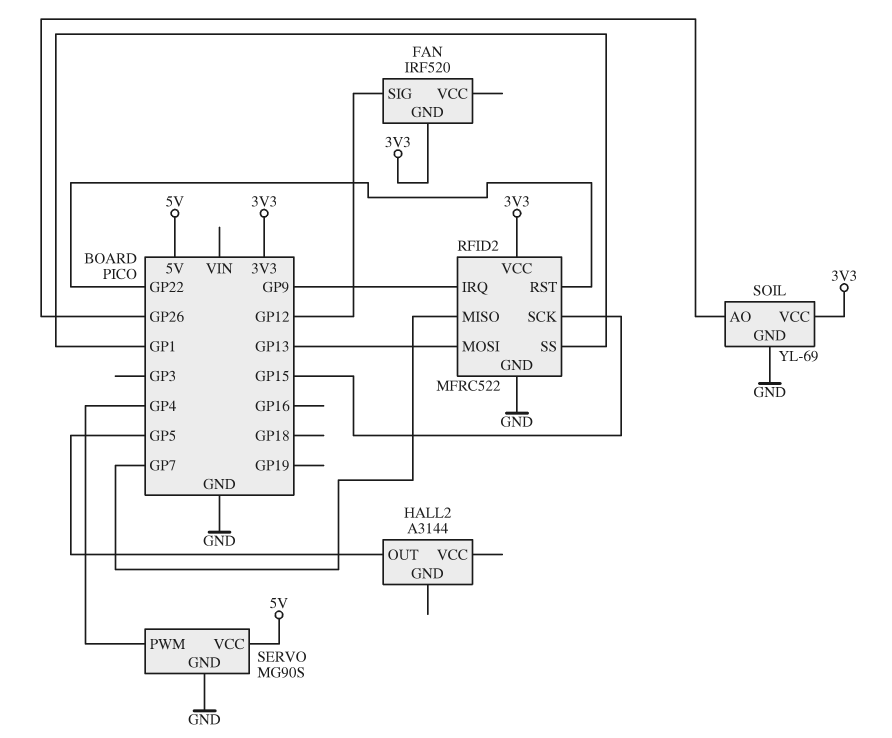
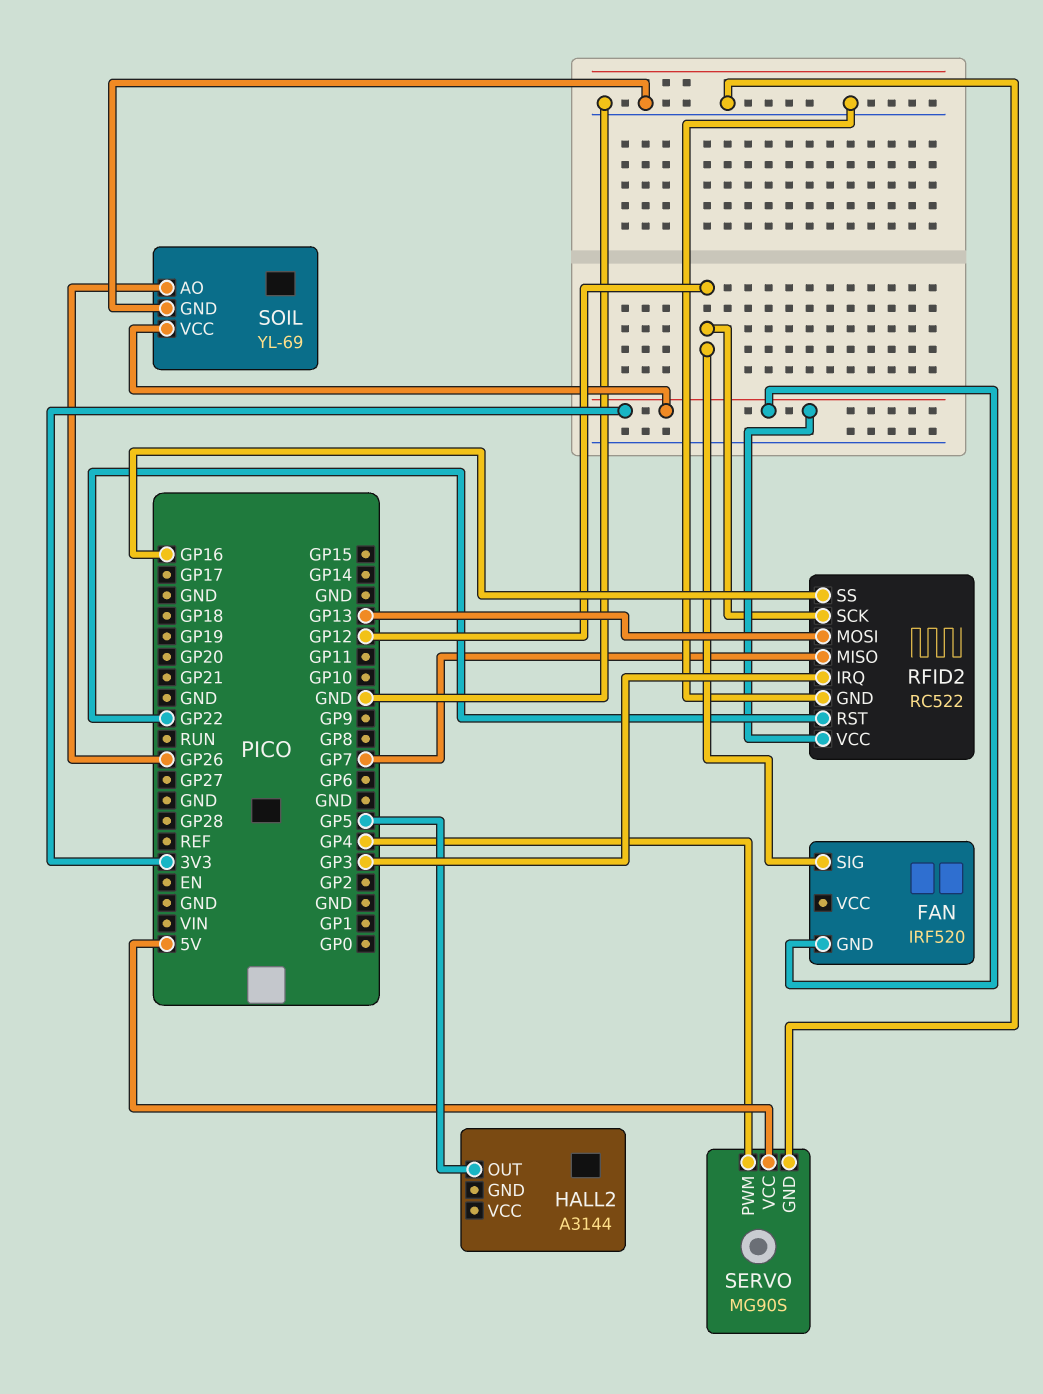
RFID2: MFRC522 -> RC522
RFID2 pin IRQ: GP9 -> GP3
RFID2 pin SCK: GP15 -> GP12
RFID2 pin SS: GP1 -> GP16

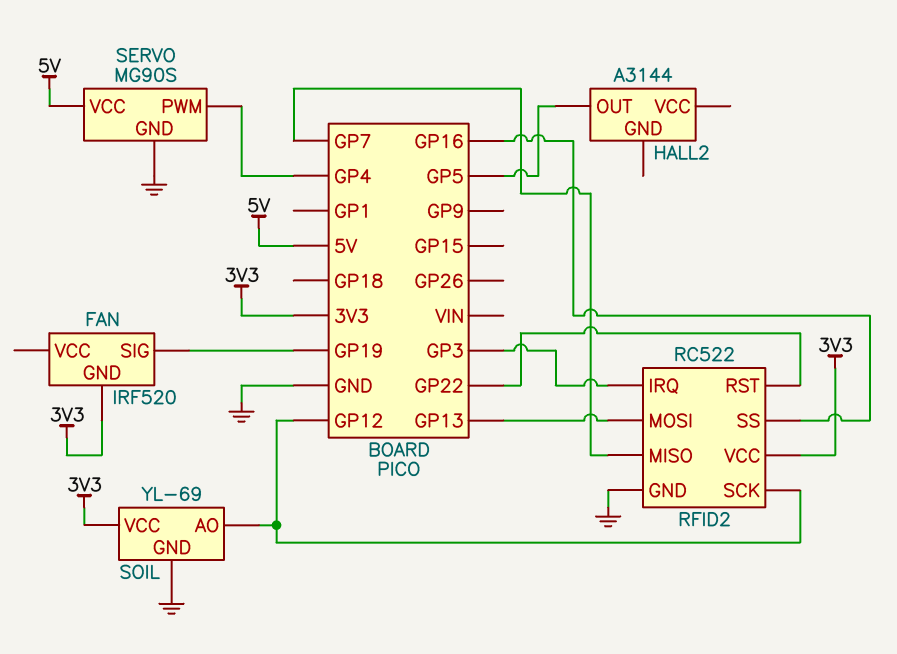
FAN pin SIG: GP12 -> GP19
SOIL pin AO: GP26 -> GP12

